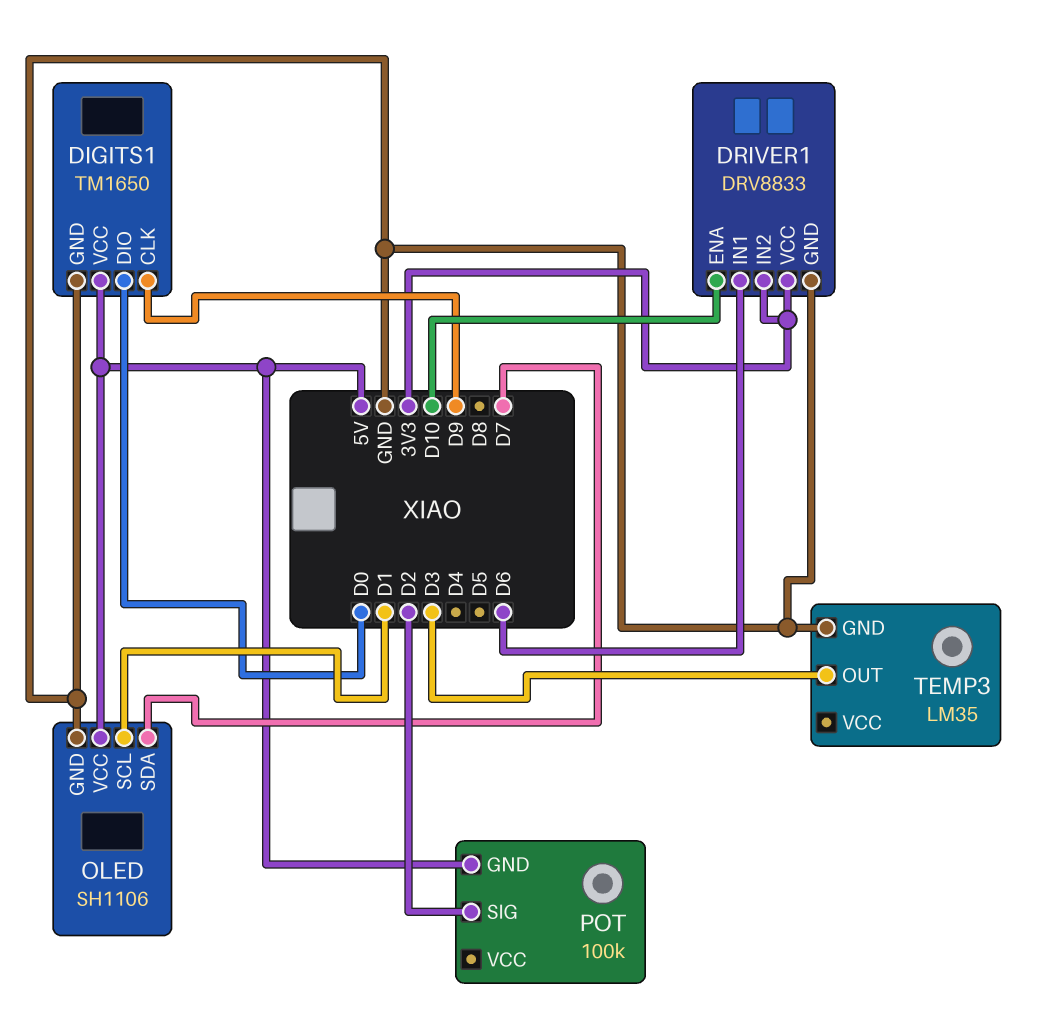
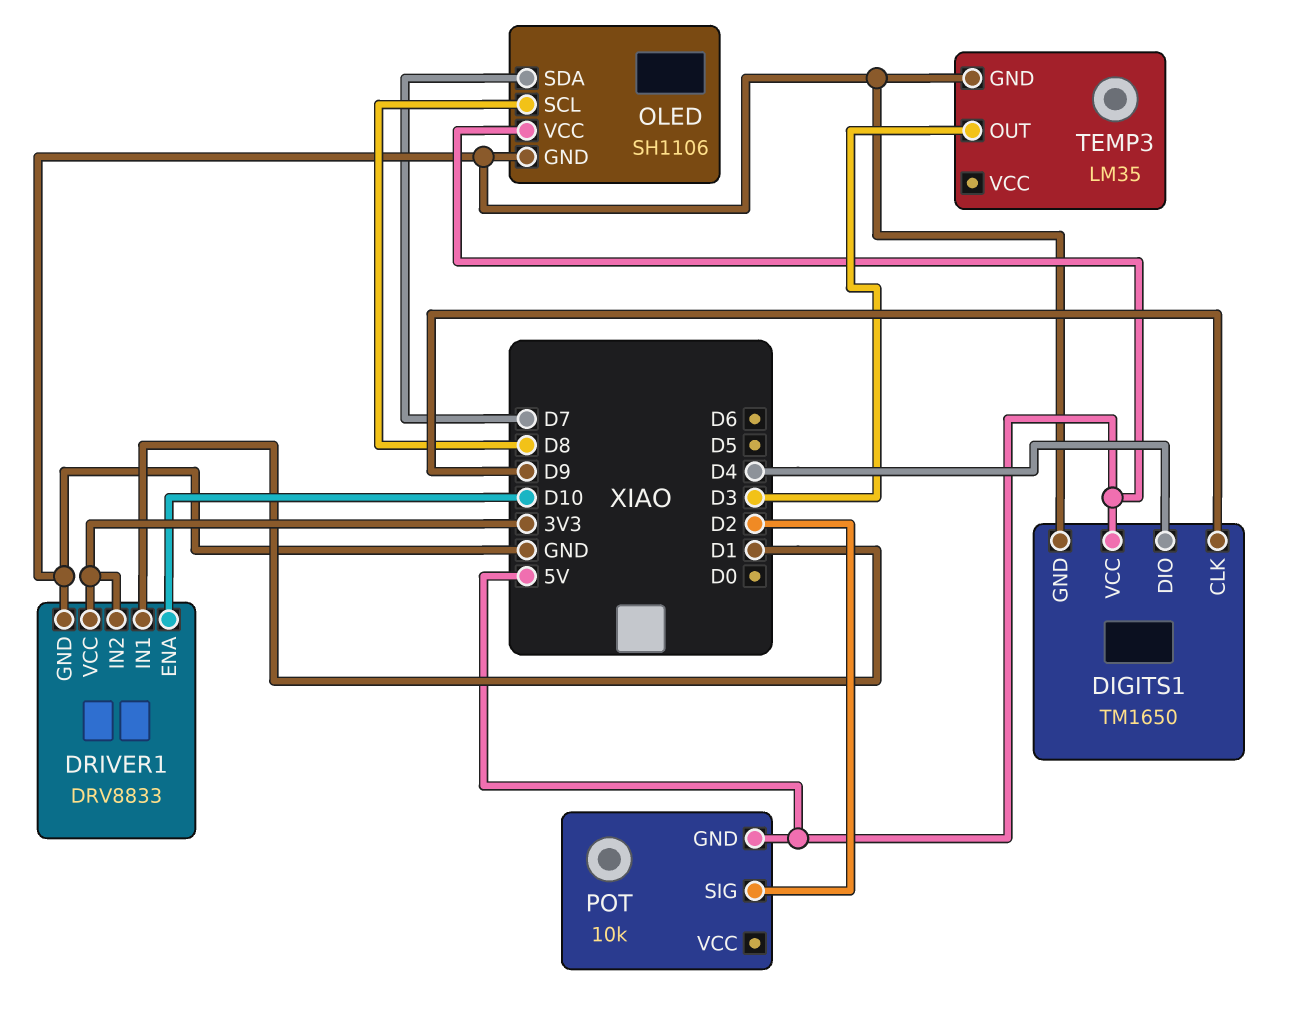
DIGITS1 pin DIO: D0 -> D4
DRIVER1 pin IN1: D6 -> D1
OLED pin SCL: D1 -> D8
POT: 100k -> 10k

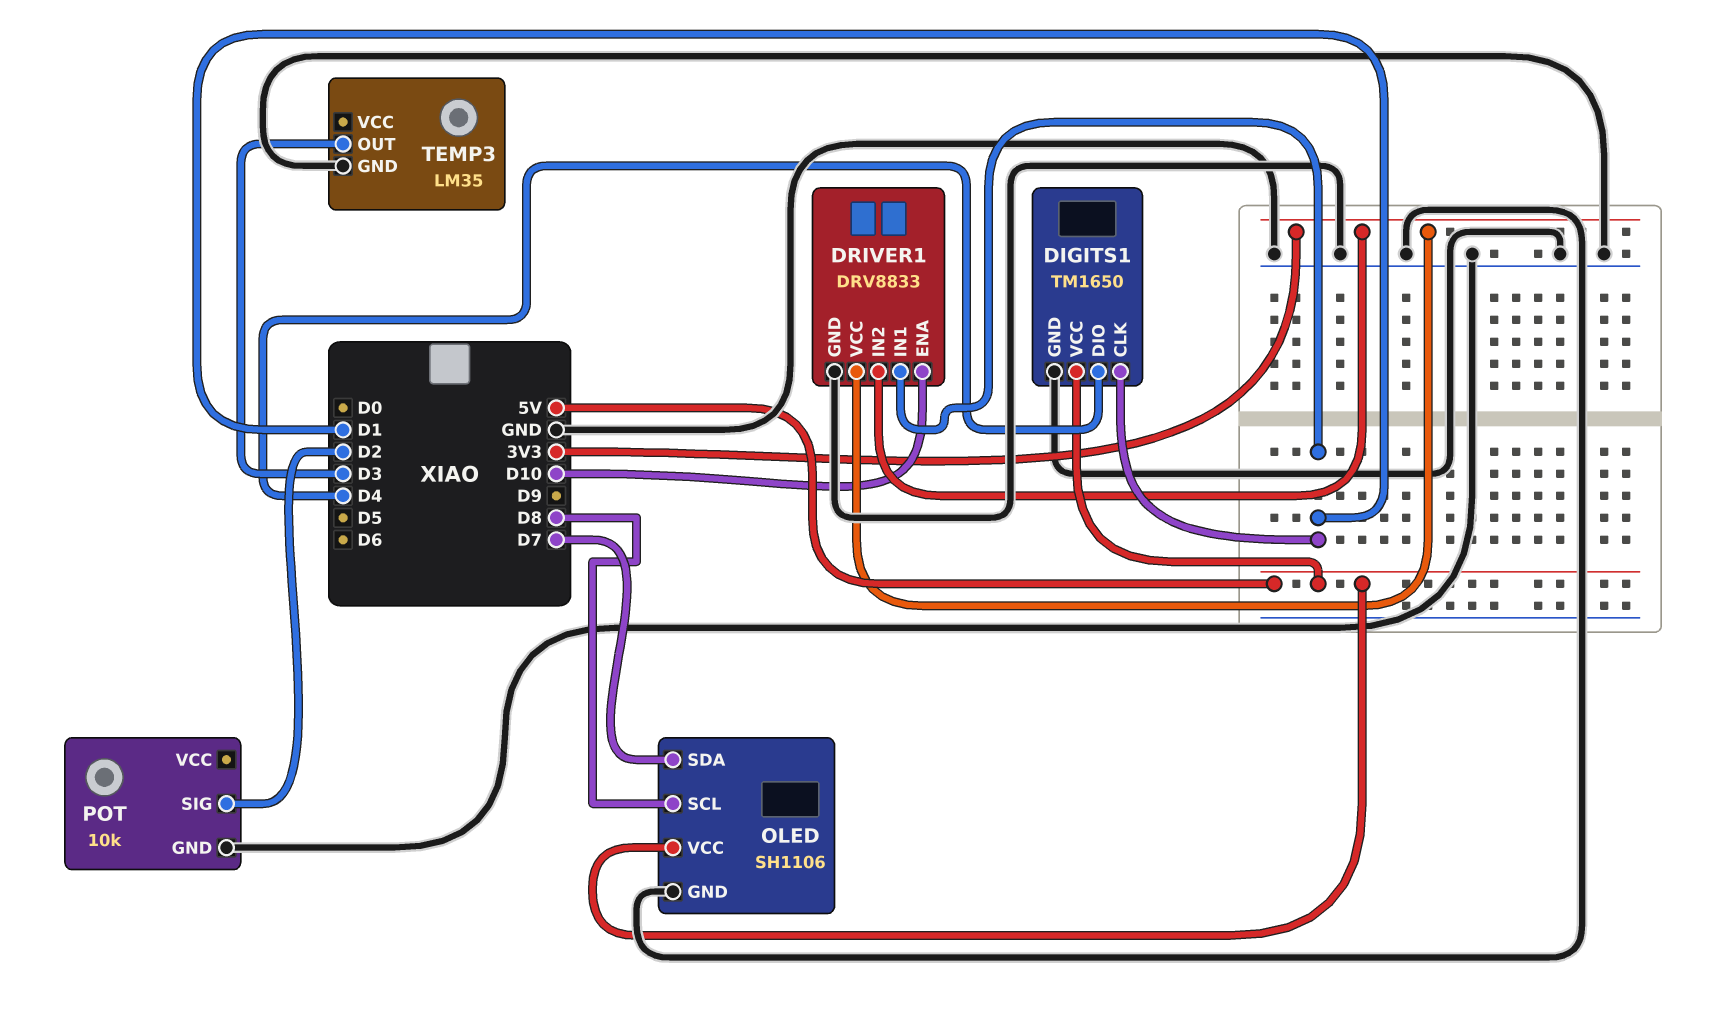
DIGITS1 pin CLK: D9 -> D1
POT pin GND: 5V -> GND

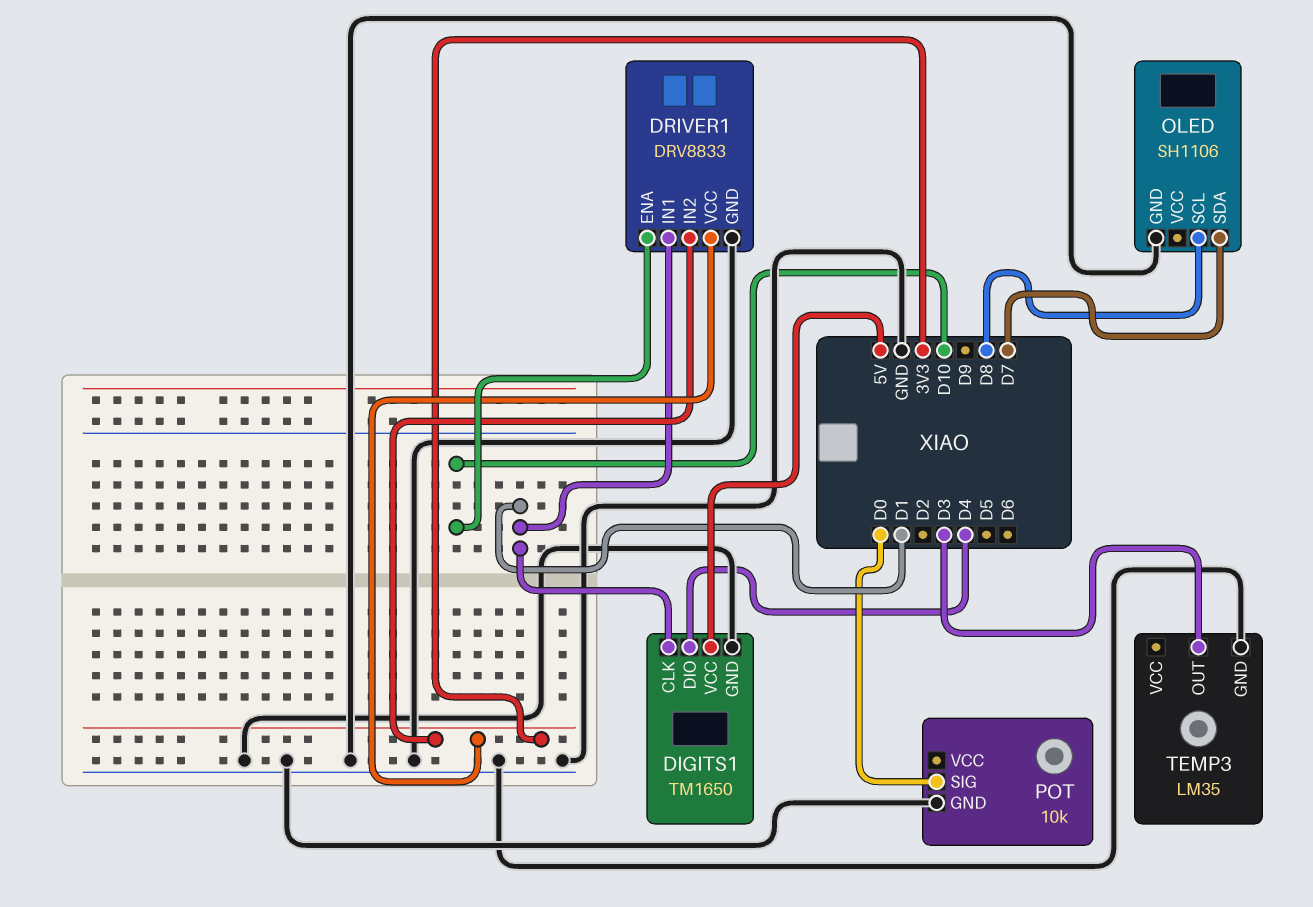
OLED pin VCC: 5V -> none
POT pin SIG: D2 -> D0

